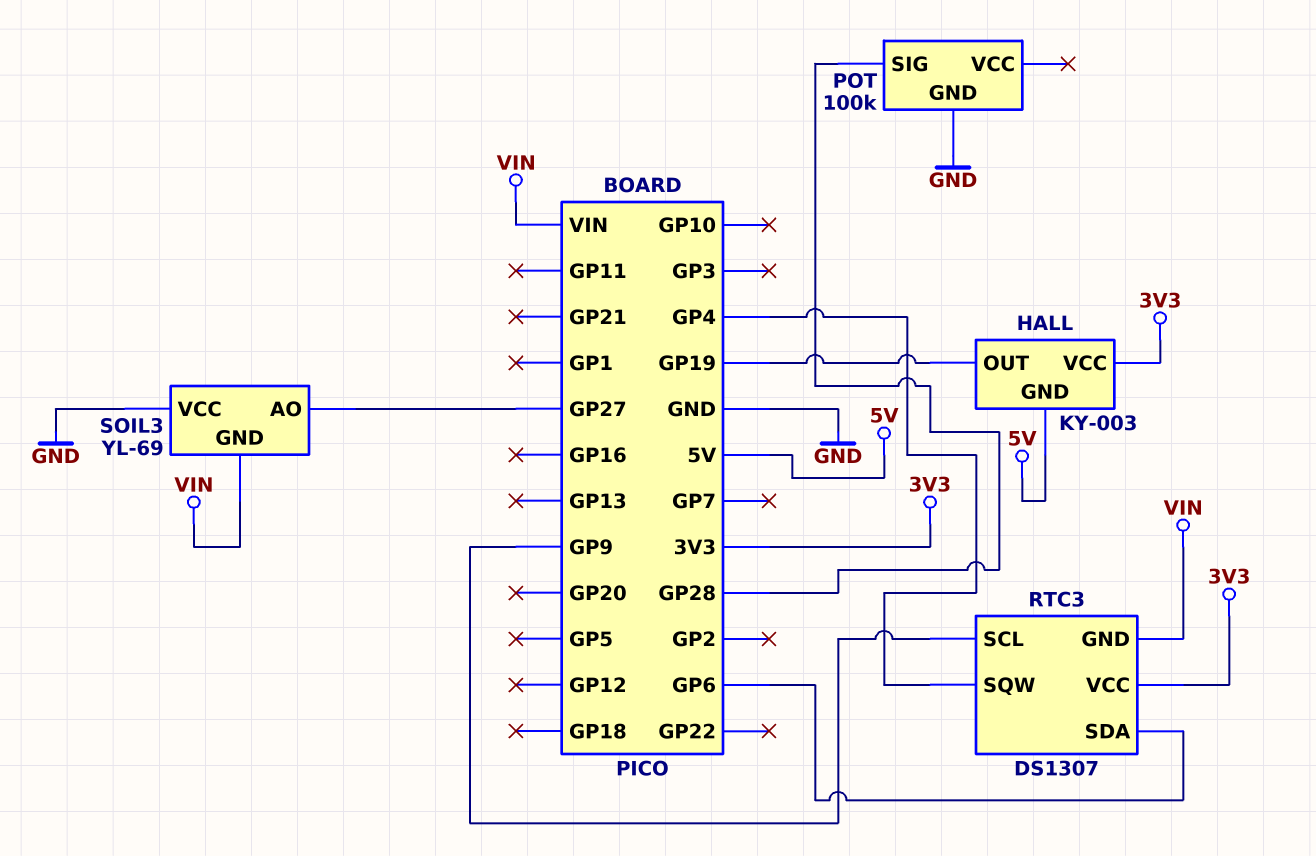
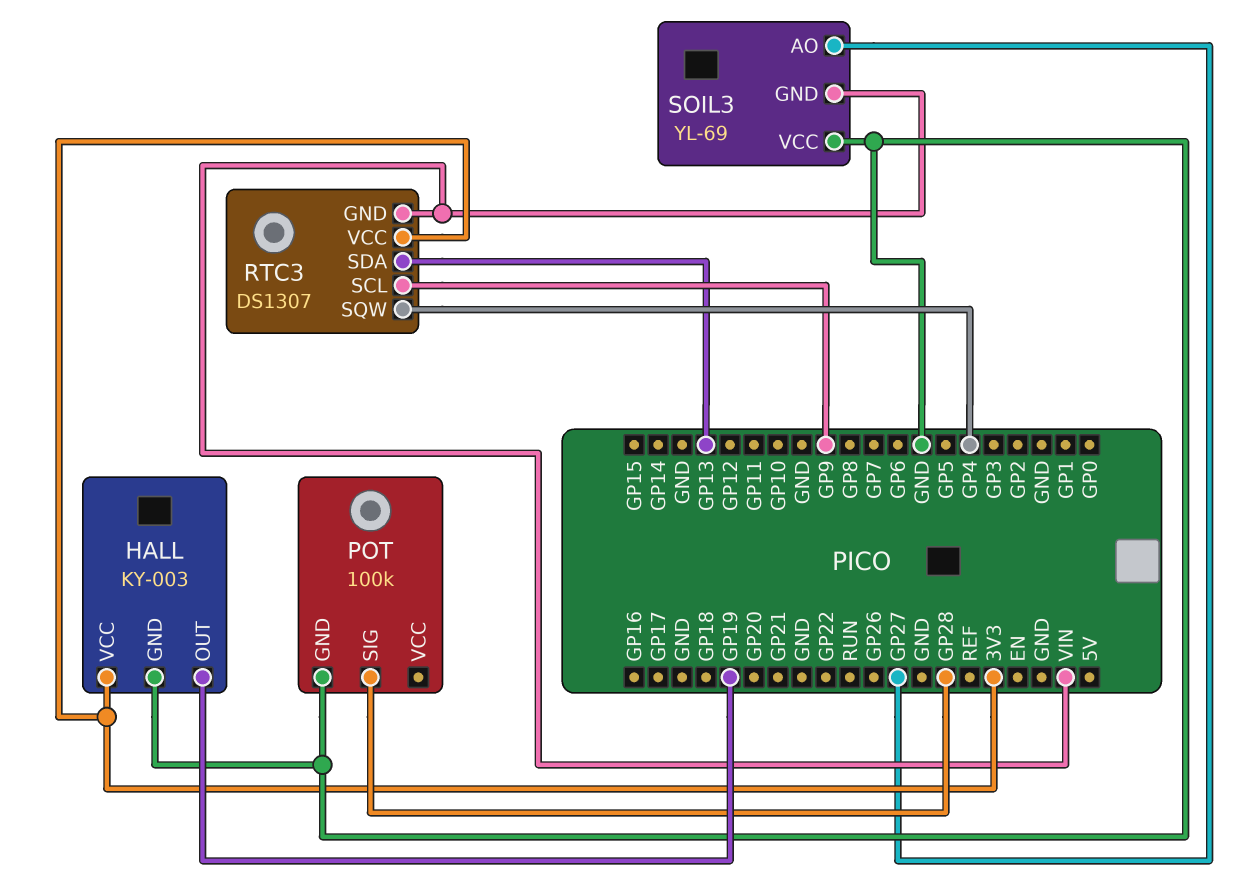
HALL pin GND: 5V -> GND
RTC3 pin SDA: GP6 -> GP13

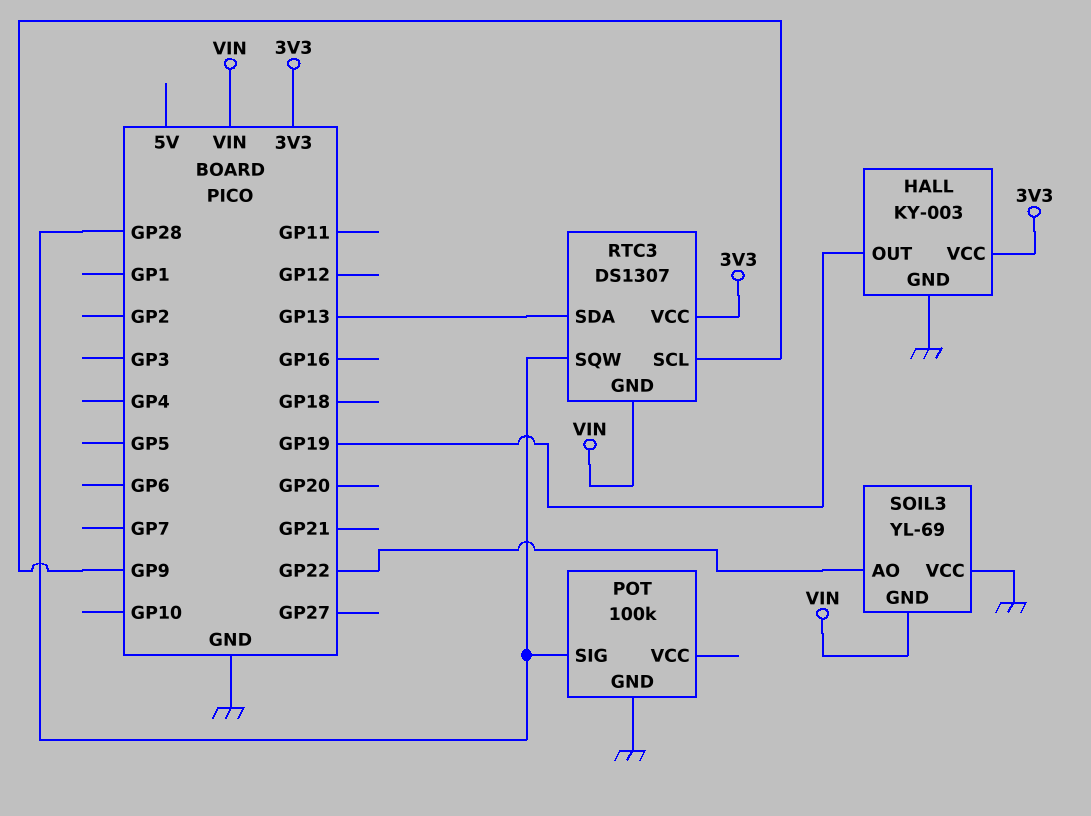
RTC3 pin SQW: GP4 -> GP28
SOIL3 pin AO: GP27 -> GP22

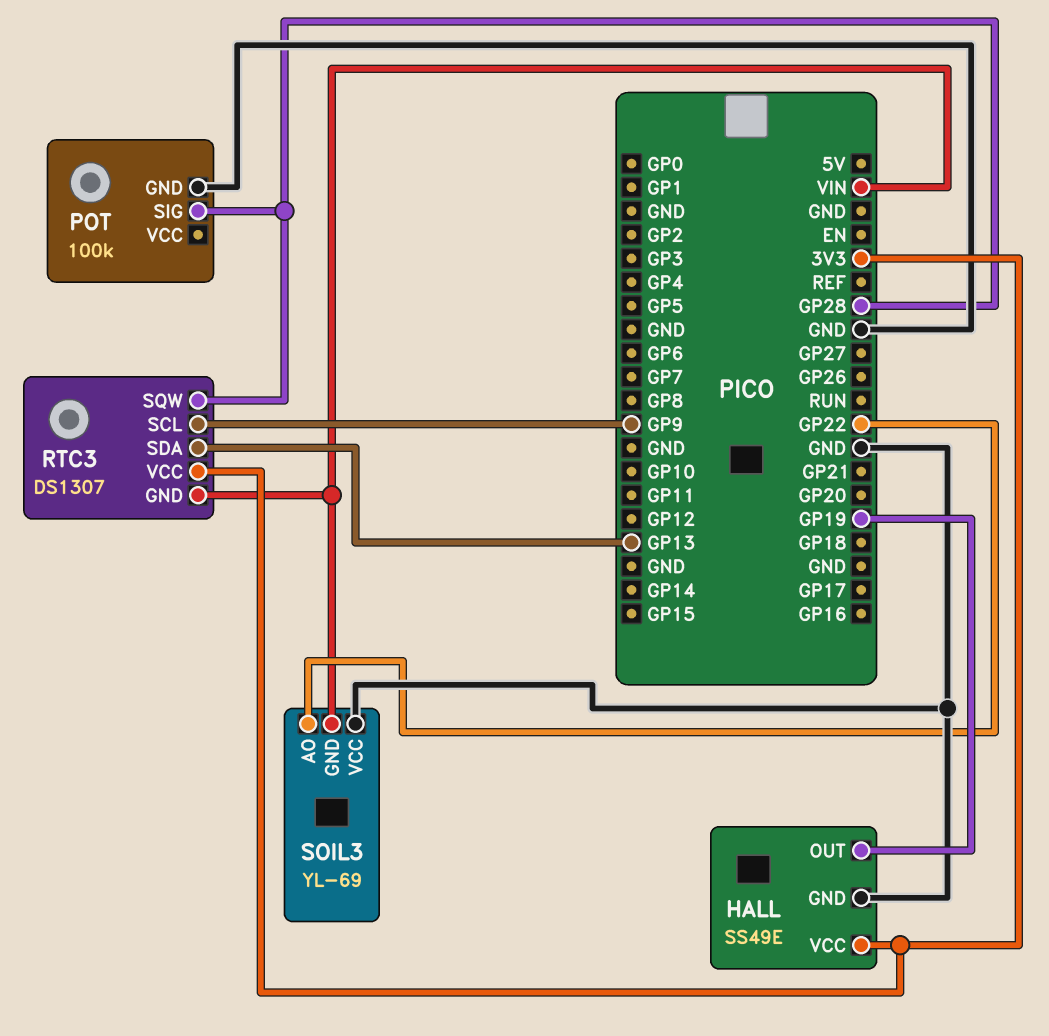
HALL: KY-003 -> SS49E

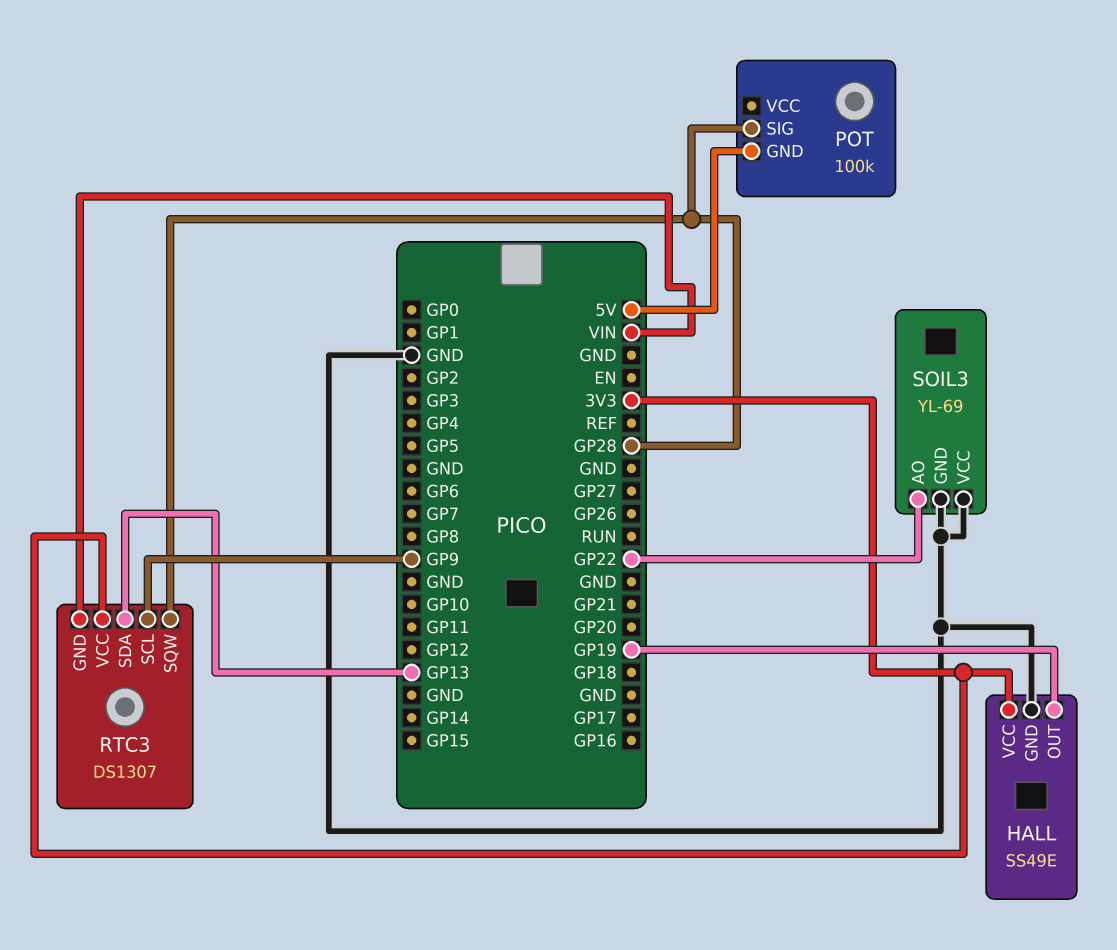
POT pin GND: GND -> 5V
SOIL3 pin GND: VIN -> GND

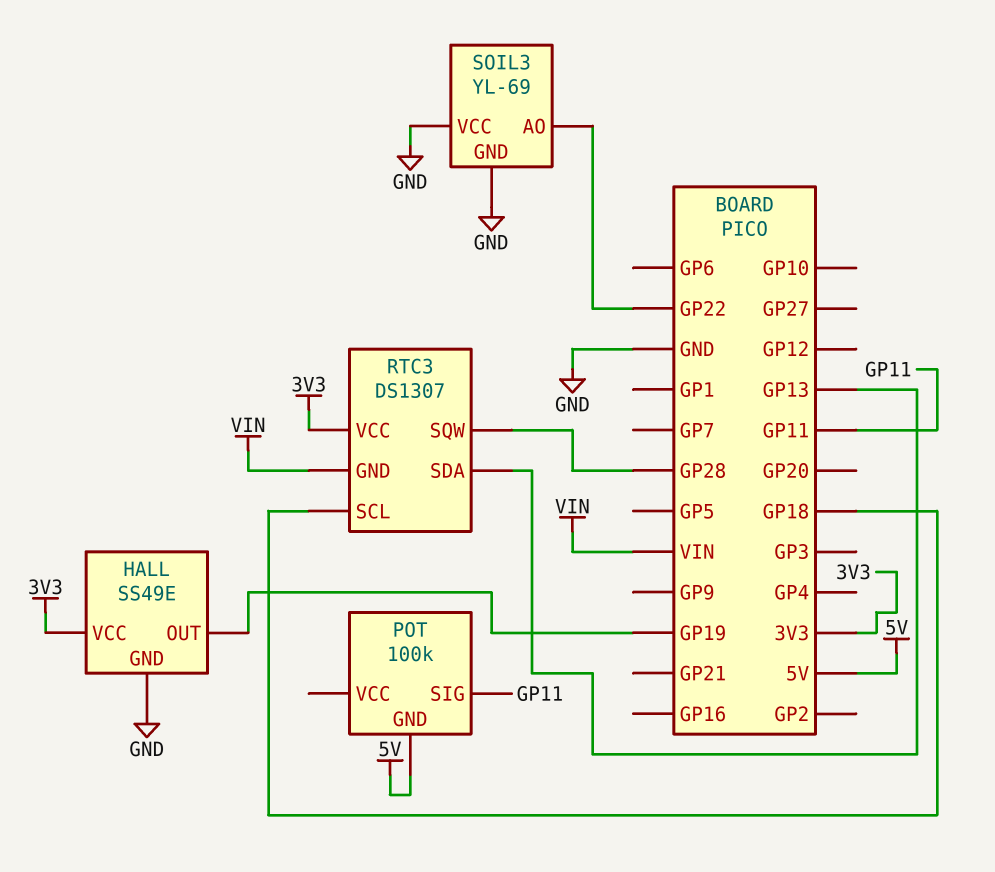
POT pin SIG: GP28 -> GP11
RTC3 pin SCL: GP9 -> GP18

